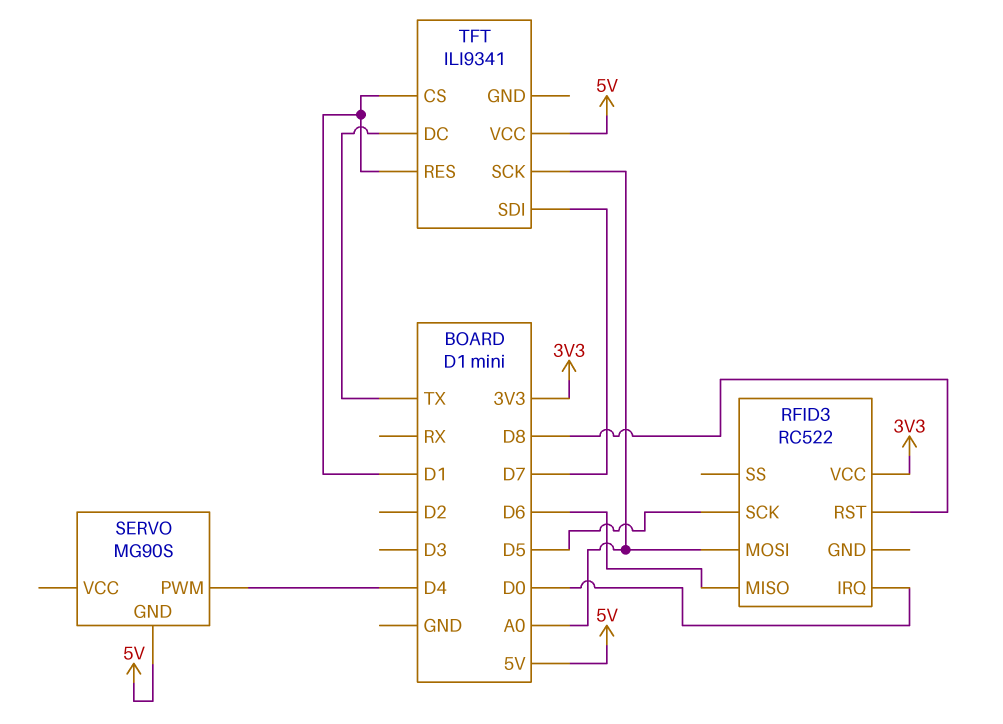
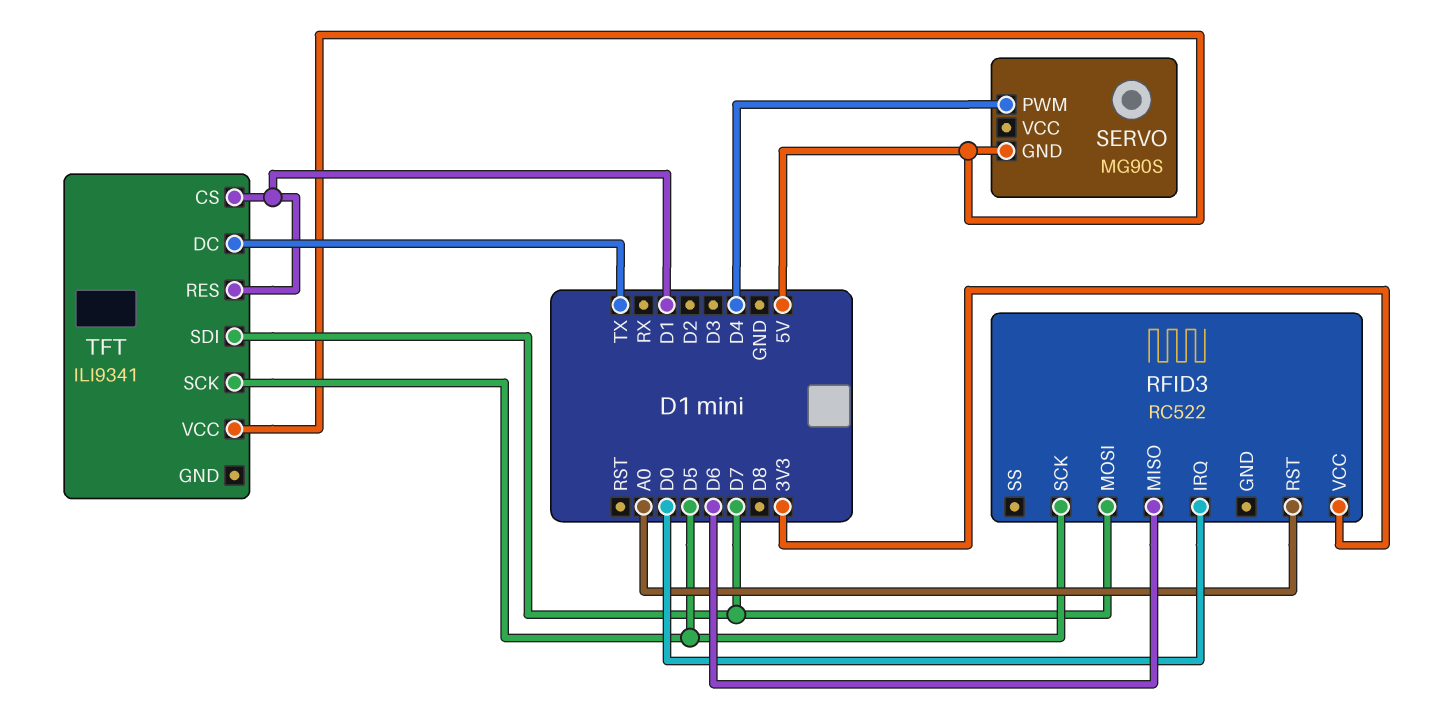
RFID3 pin MOSI: A0 -> D7
RFID3 pin RST: D8 -> A0
TFT pin SCK: A0 -> D5

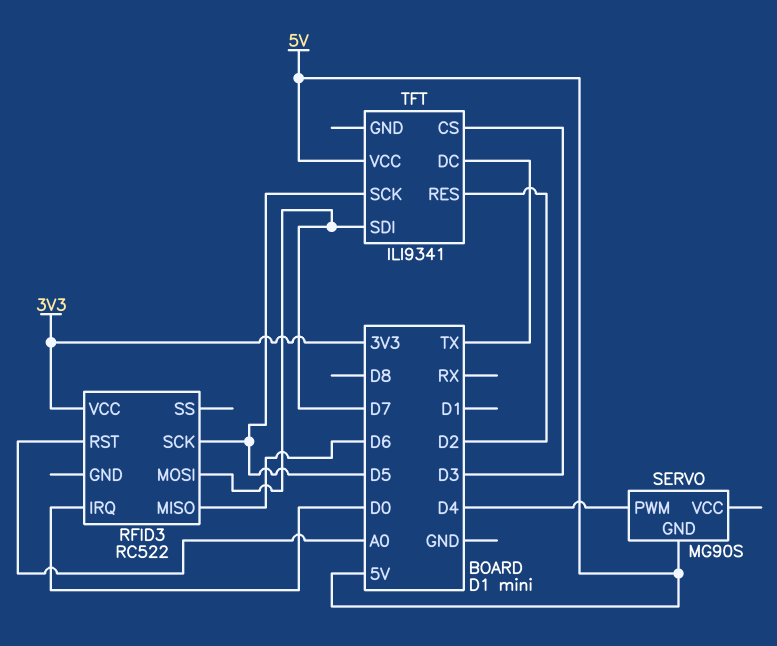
TFT pin CS: D1 -> D3
TFT pin RES: D1 -> D2

